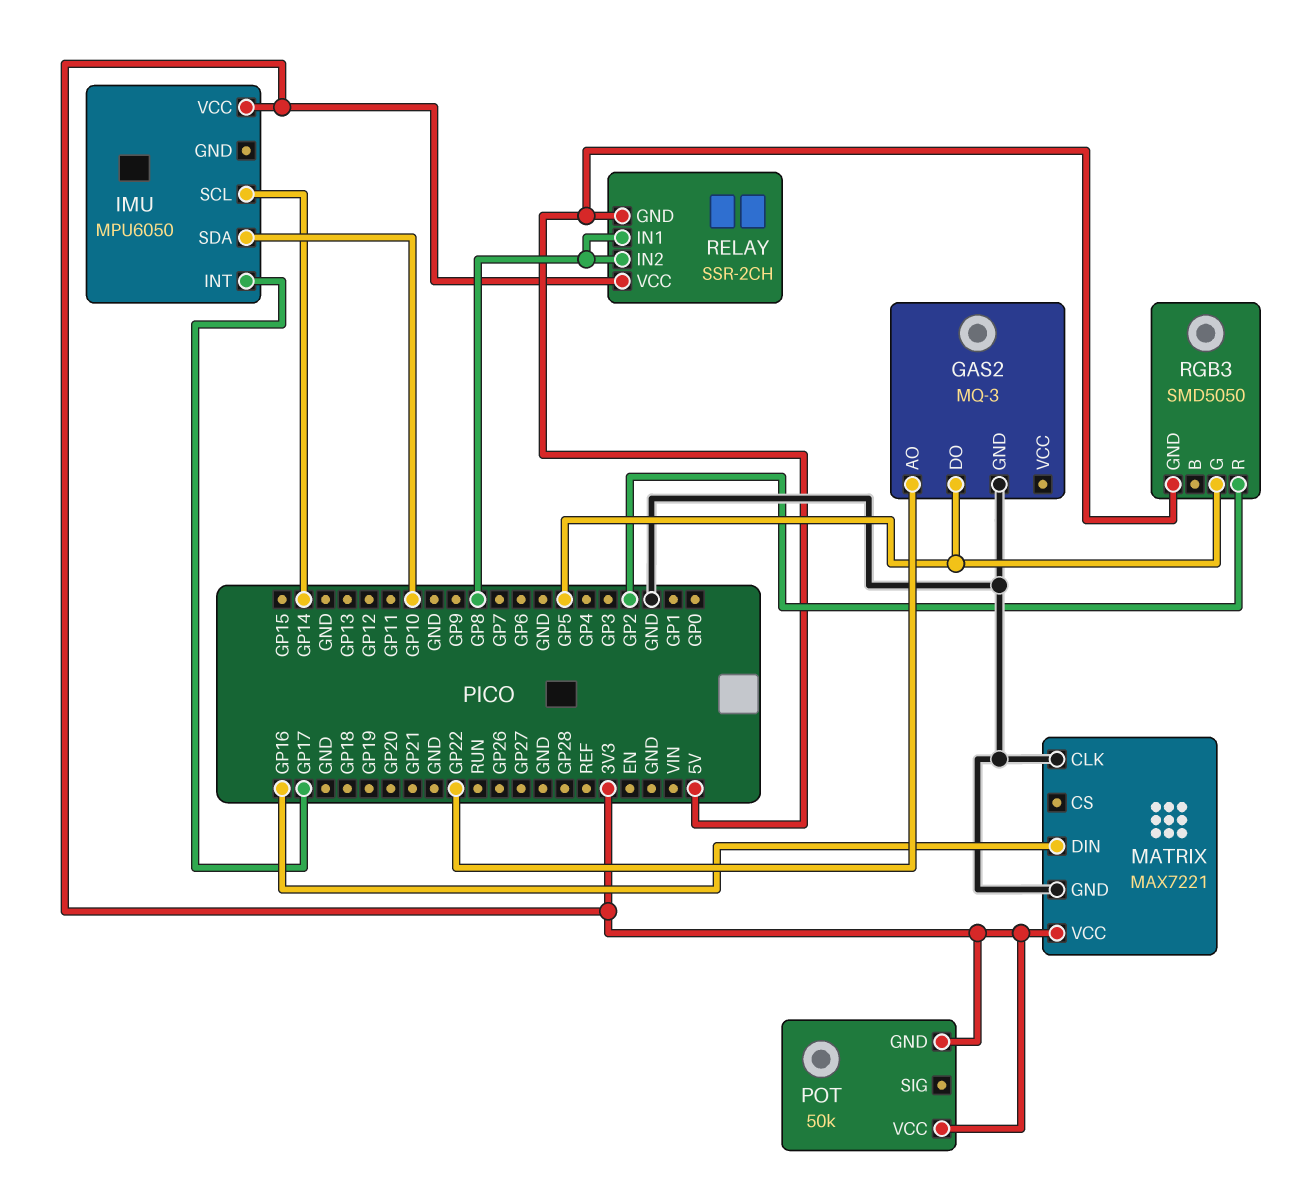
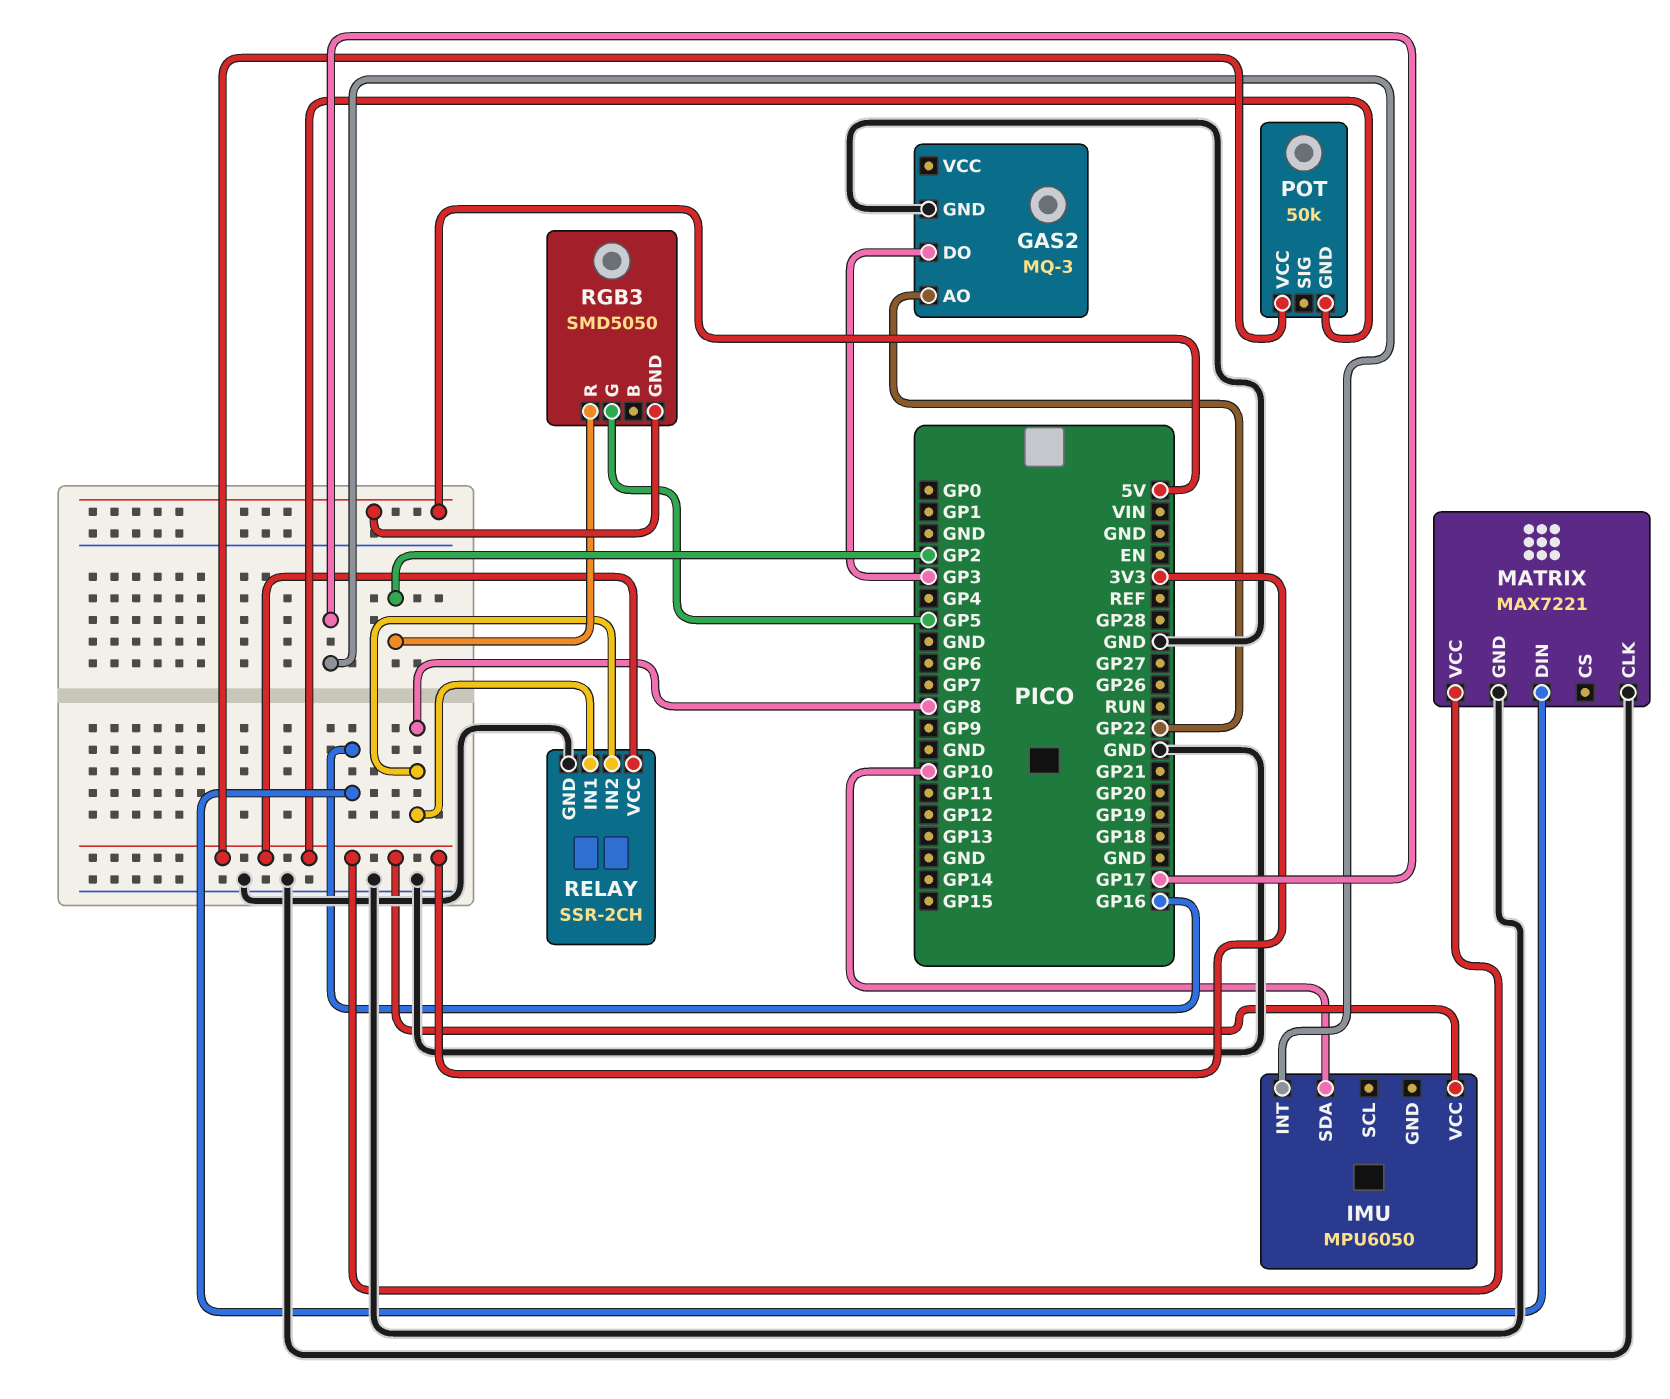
GAS2 pin DO: GP5 -> GP3
IMU pin SCL: GP14 -> none
RELAY pin GND: 5V -> GND

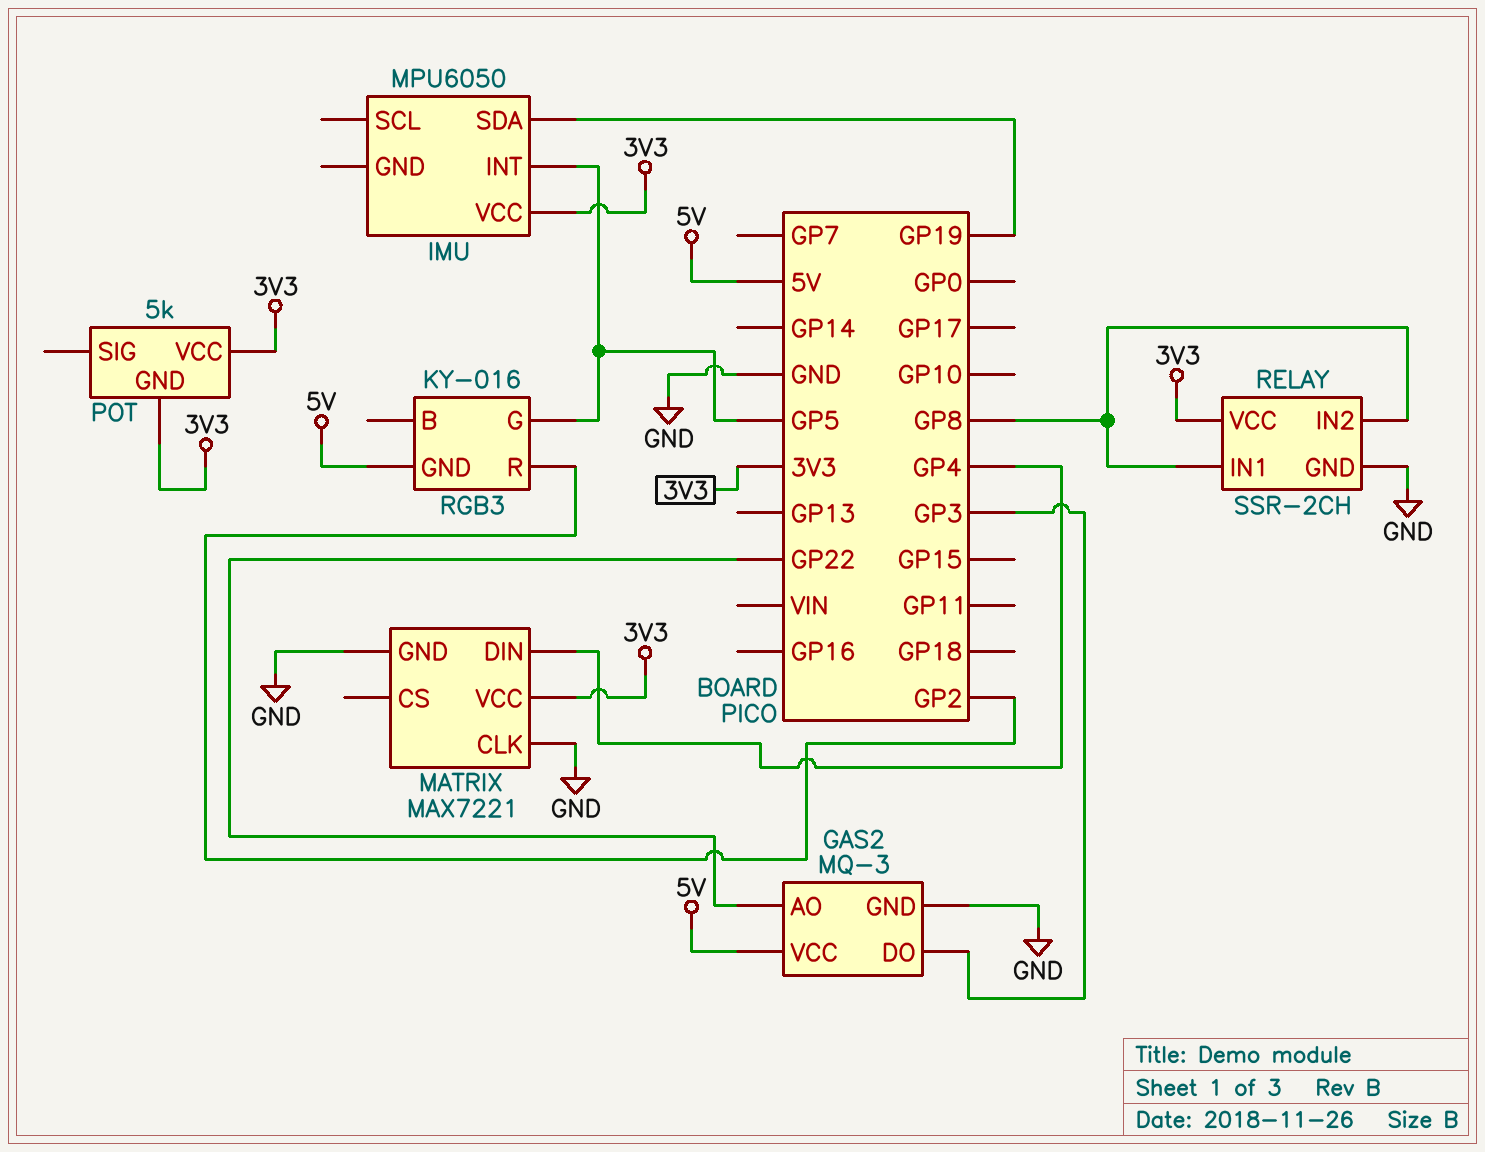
GAS2 pin VCC: none -> 5V
IMU pin INT: GP17 -> GP5
IMU pin SDA: GP10 -> GP19
MATRIX pin DIN: GP16 -> GP4
POT: 50k -> 5k
RGB3: SMD5050 -> KY-016

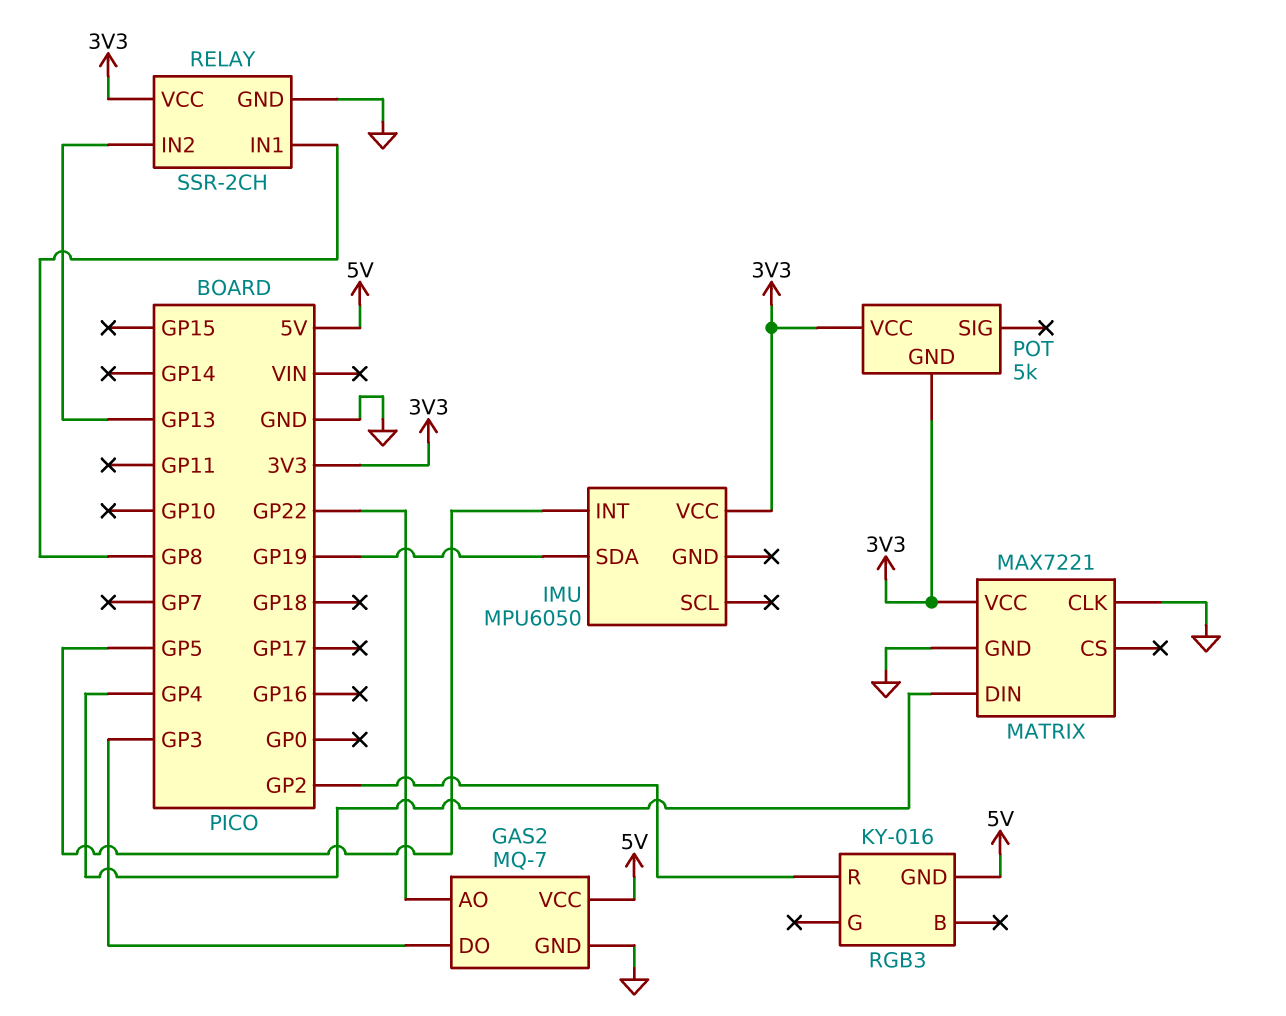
GAS2: MQ-3 -> MQ-7
RELAY pin IN2: GP8 -> GP13
RGB3 pin G: GP5 -> none

